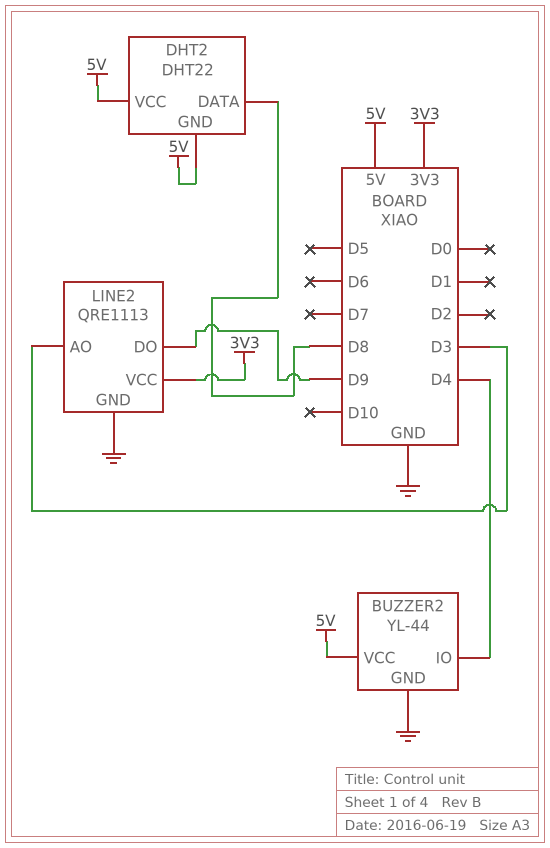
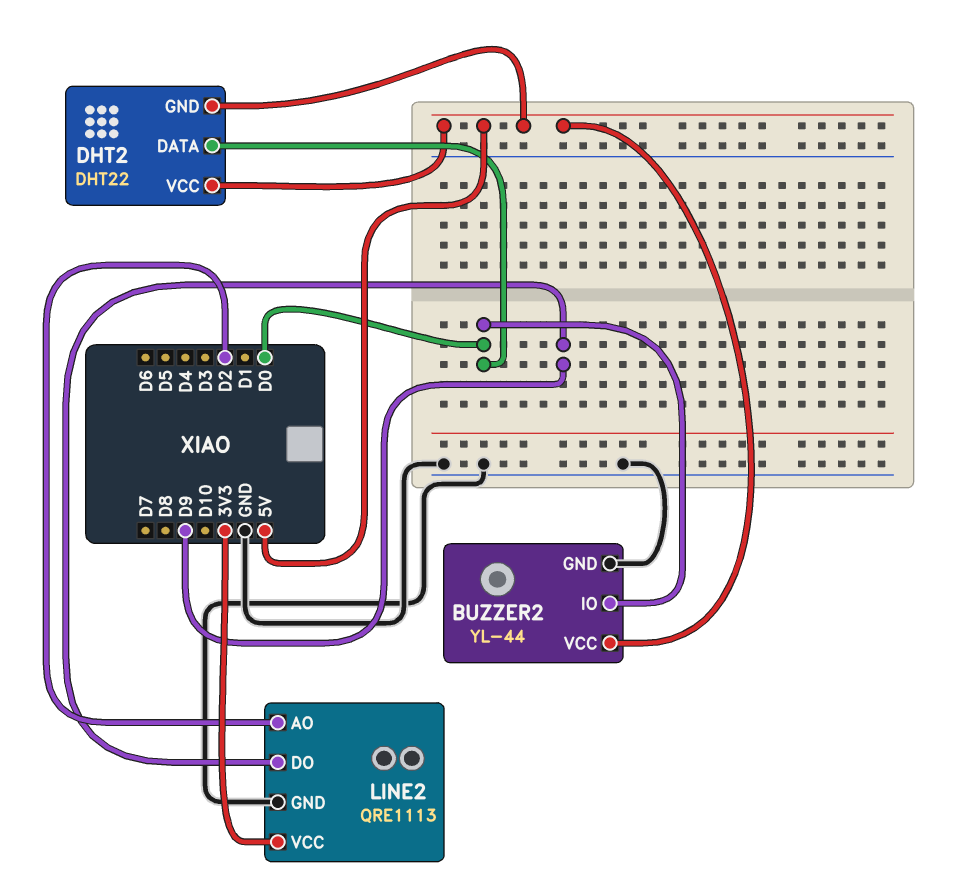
BUZZER2 pin IO: D4 -> D0
DHT2 pin DATA: D8 -> D0
LINE2 pin AO: D3 -> D2

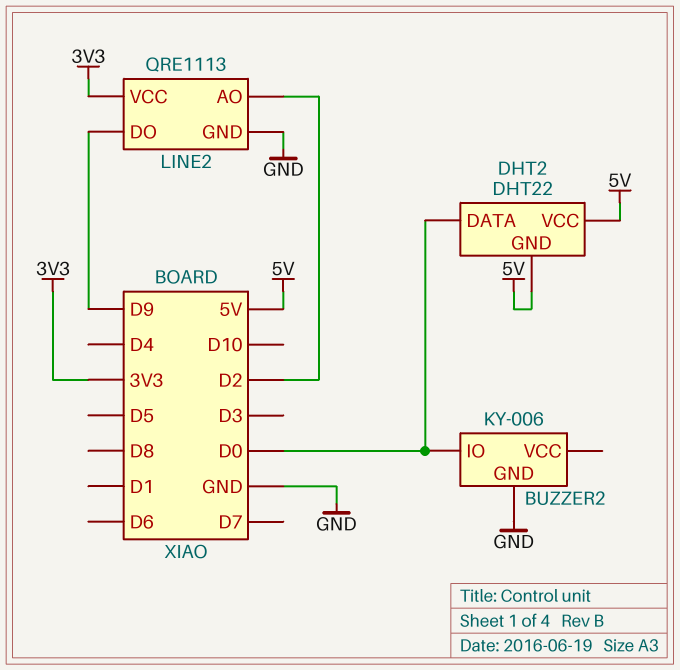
BUZZER2: YL-44 -> KY-006
BUZZER2 pin VCC: 5V -> none

